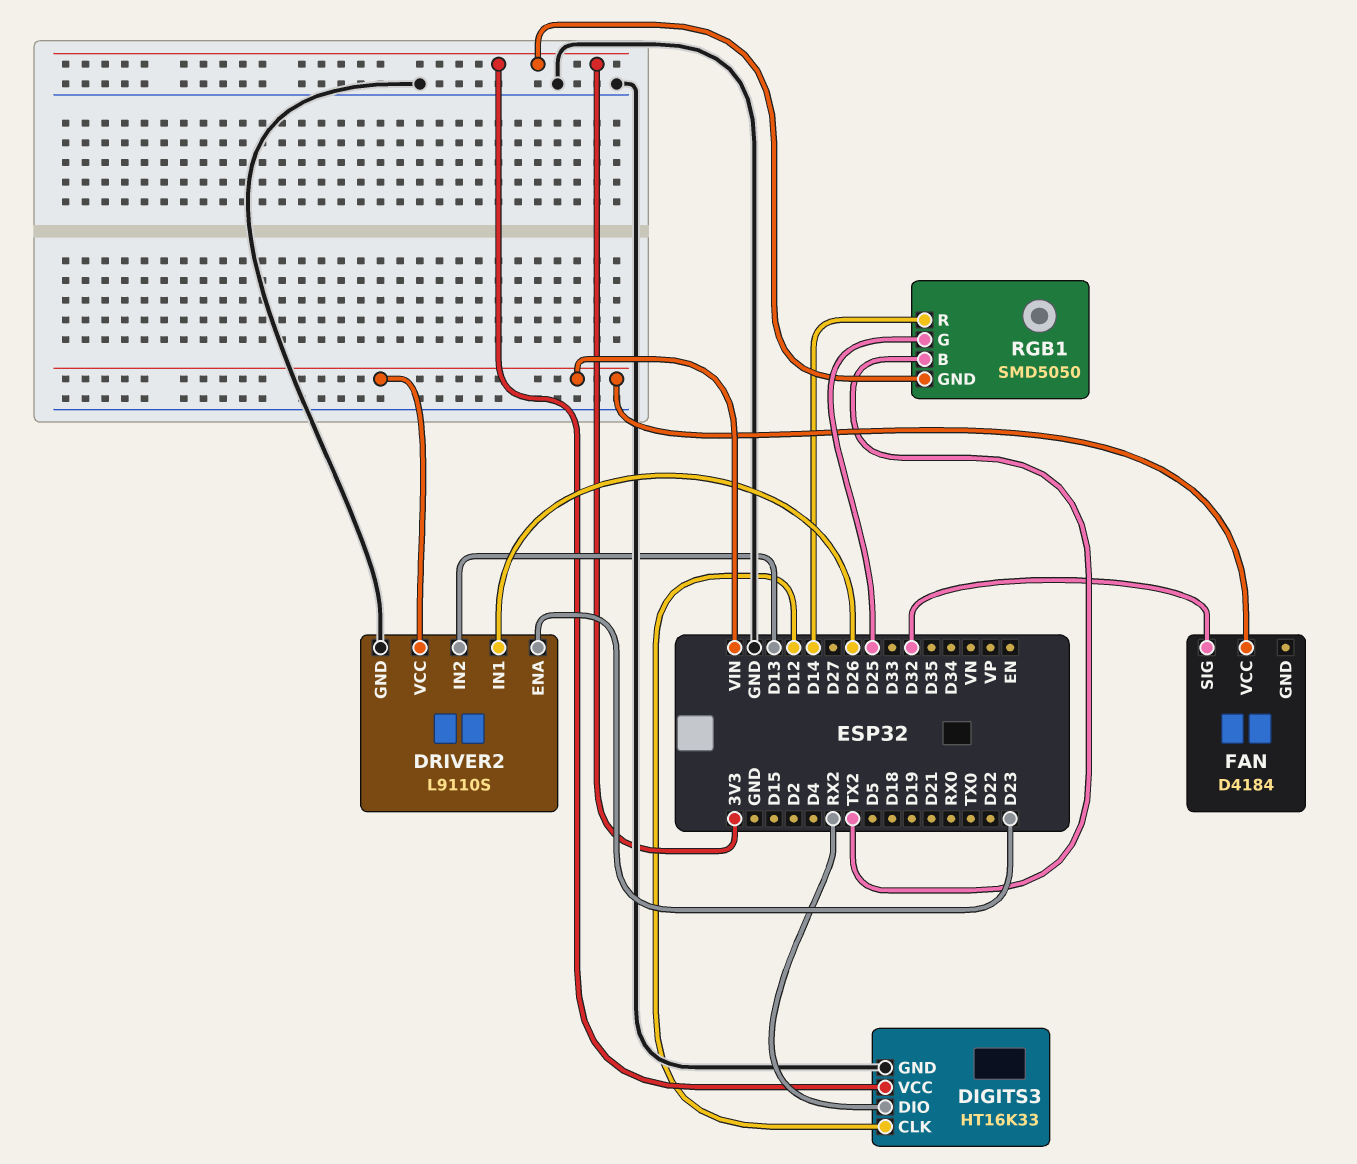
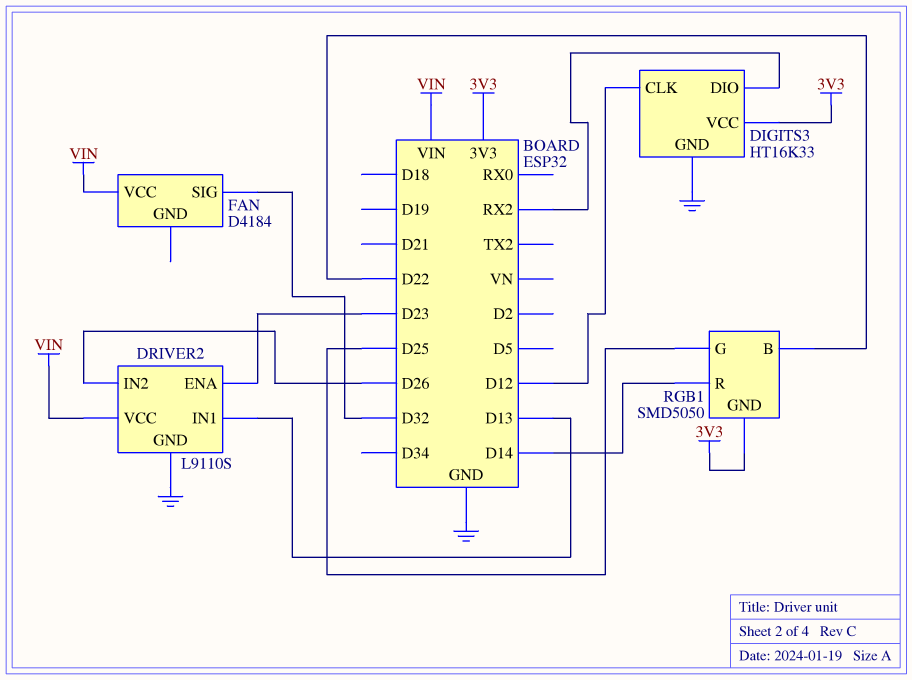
DRIVER2 pin IN1: D26 -> D13
DRIVER2 pin IN2: D13 -> D26
RGB1 pin B: TX2 -> D22

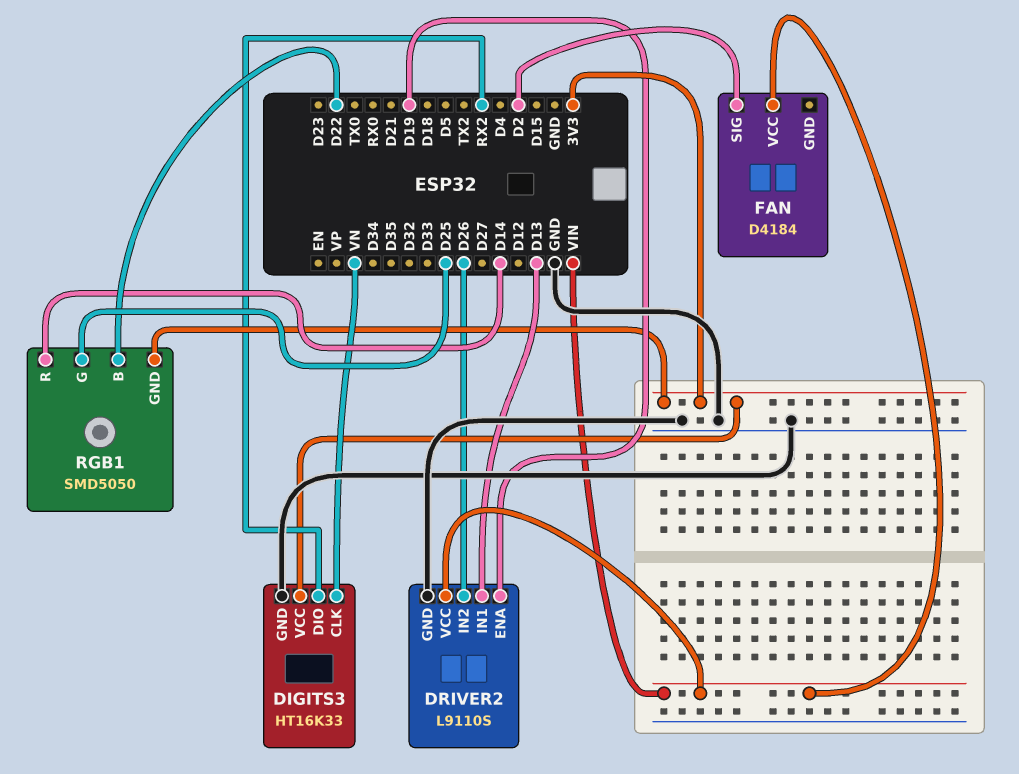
DIGITS3 pin CLK: D12 -> VN
DRIVER2 pin ENA: D23 -> D19
FAN pin SIG: D32 -> D2

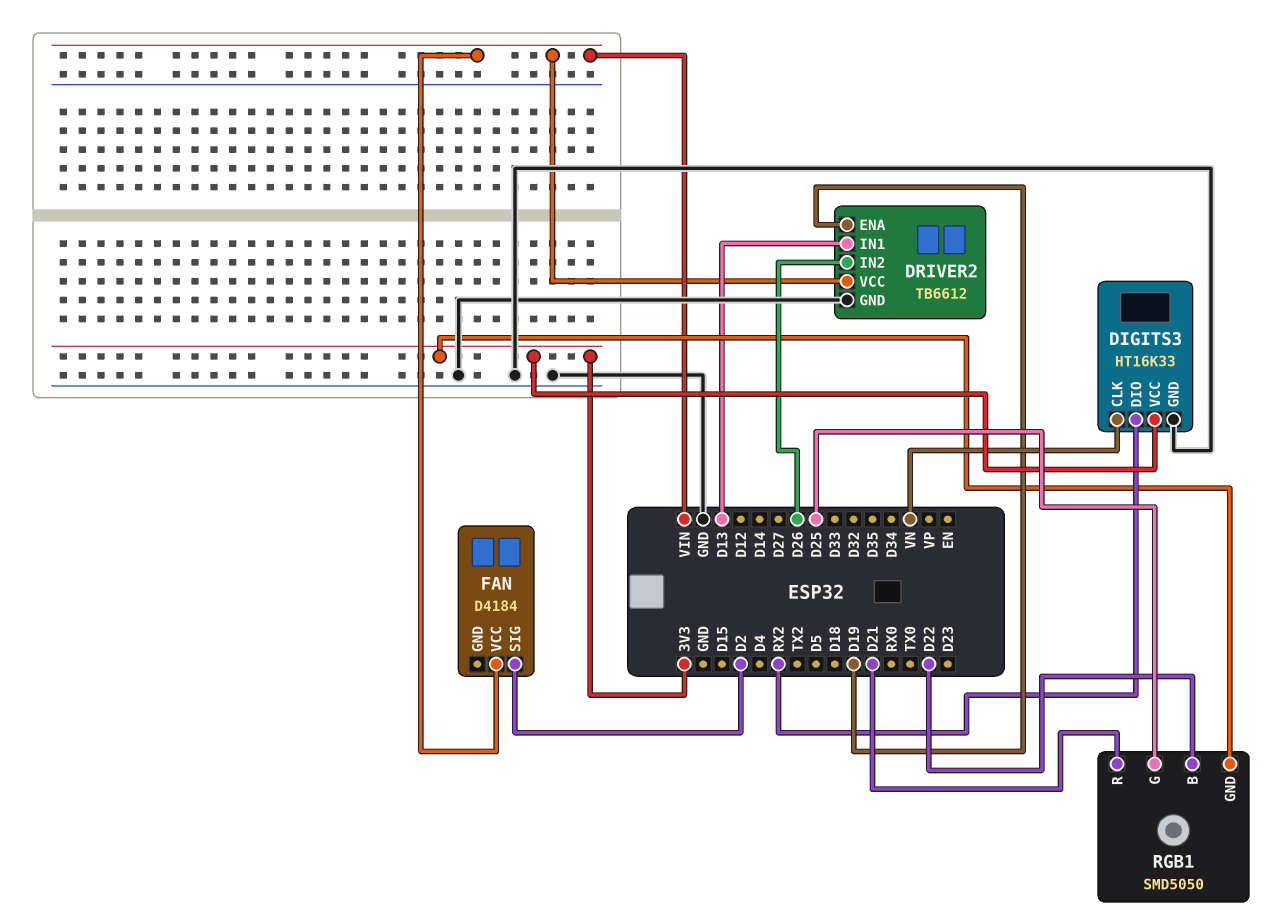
DRIVER2: L9110S -> TB6612
RGB1 pin R: D14 -> D21

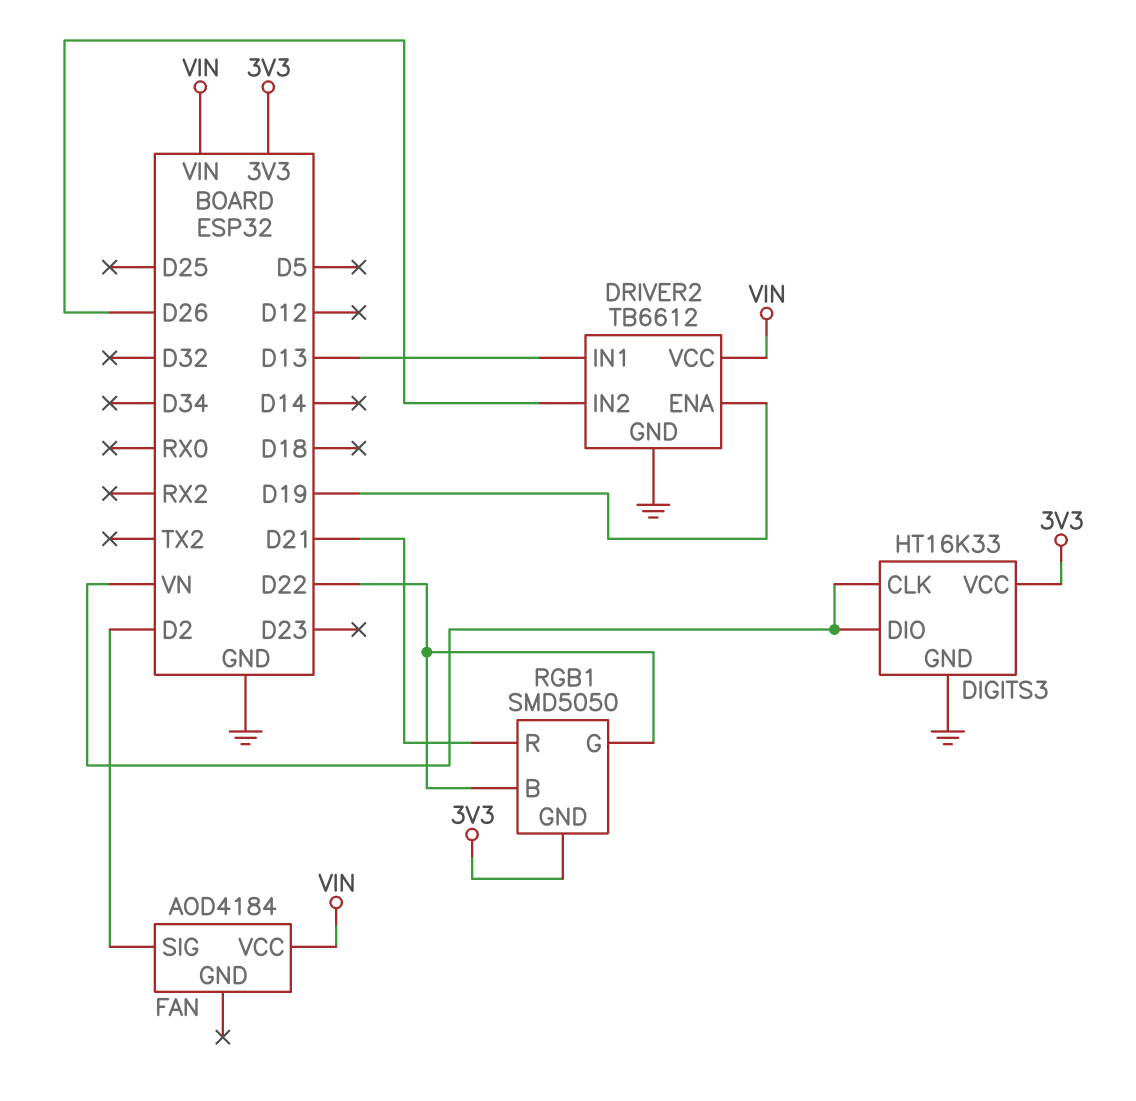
DIGITS3 pin DIO: RX2 -> VN
FAN: D4184 -> AOD4184
RGB1 pin G: D25 -> D22

